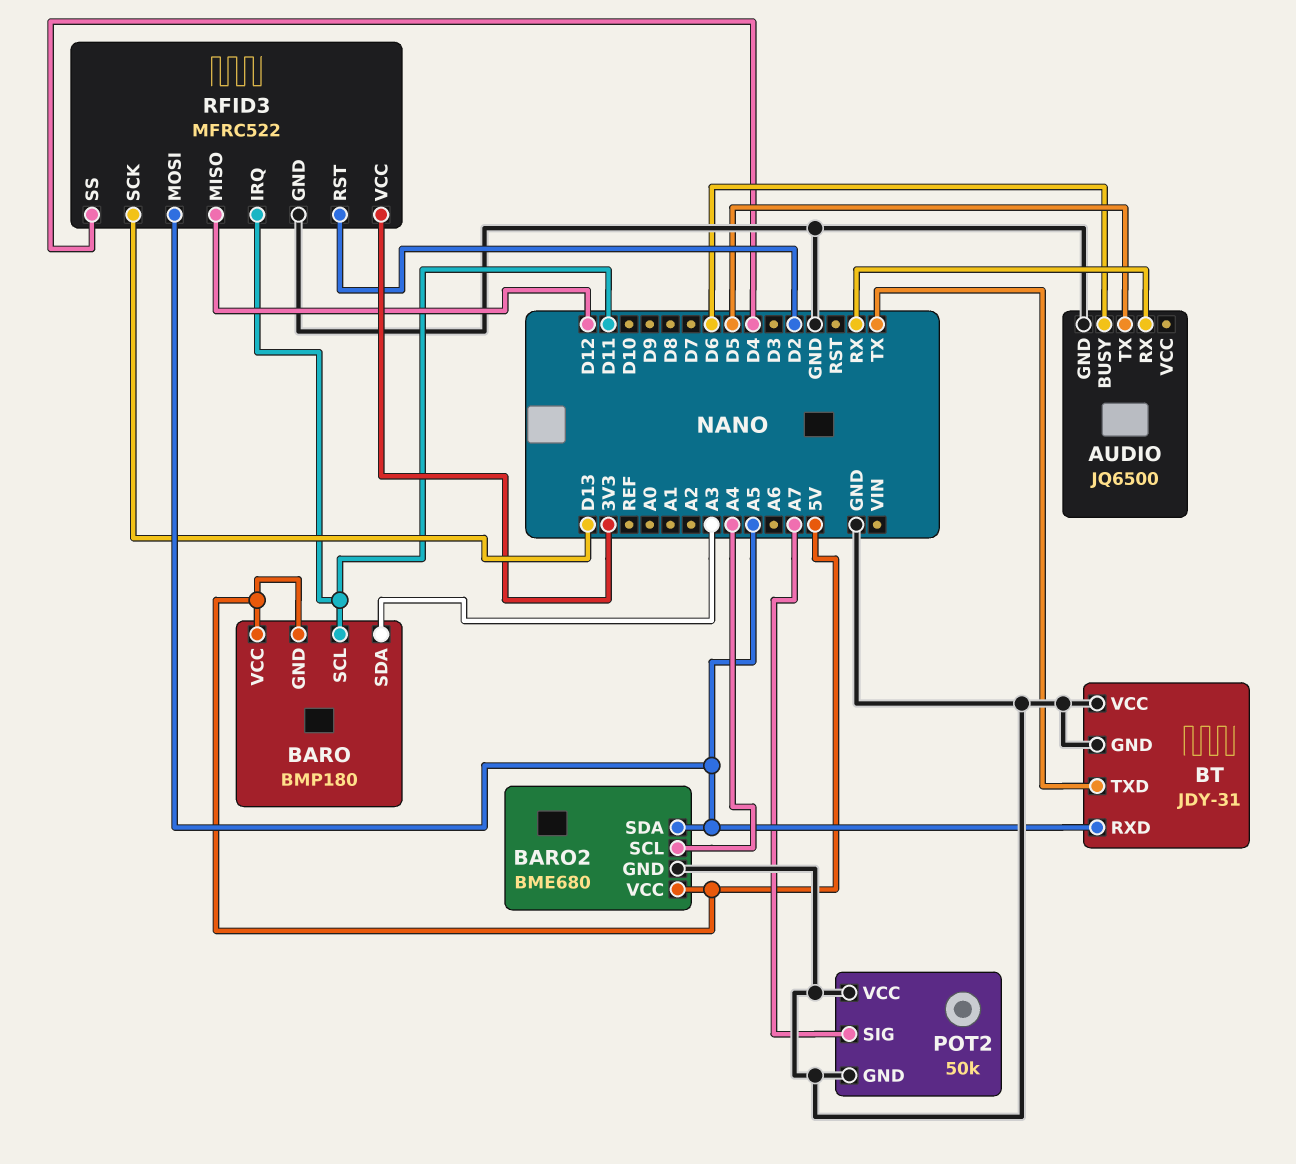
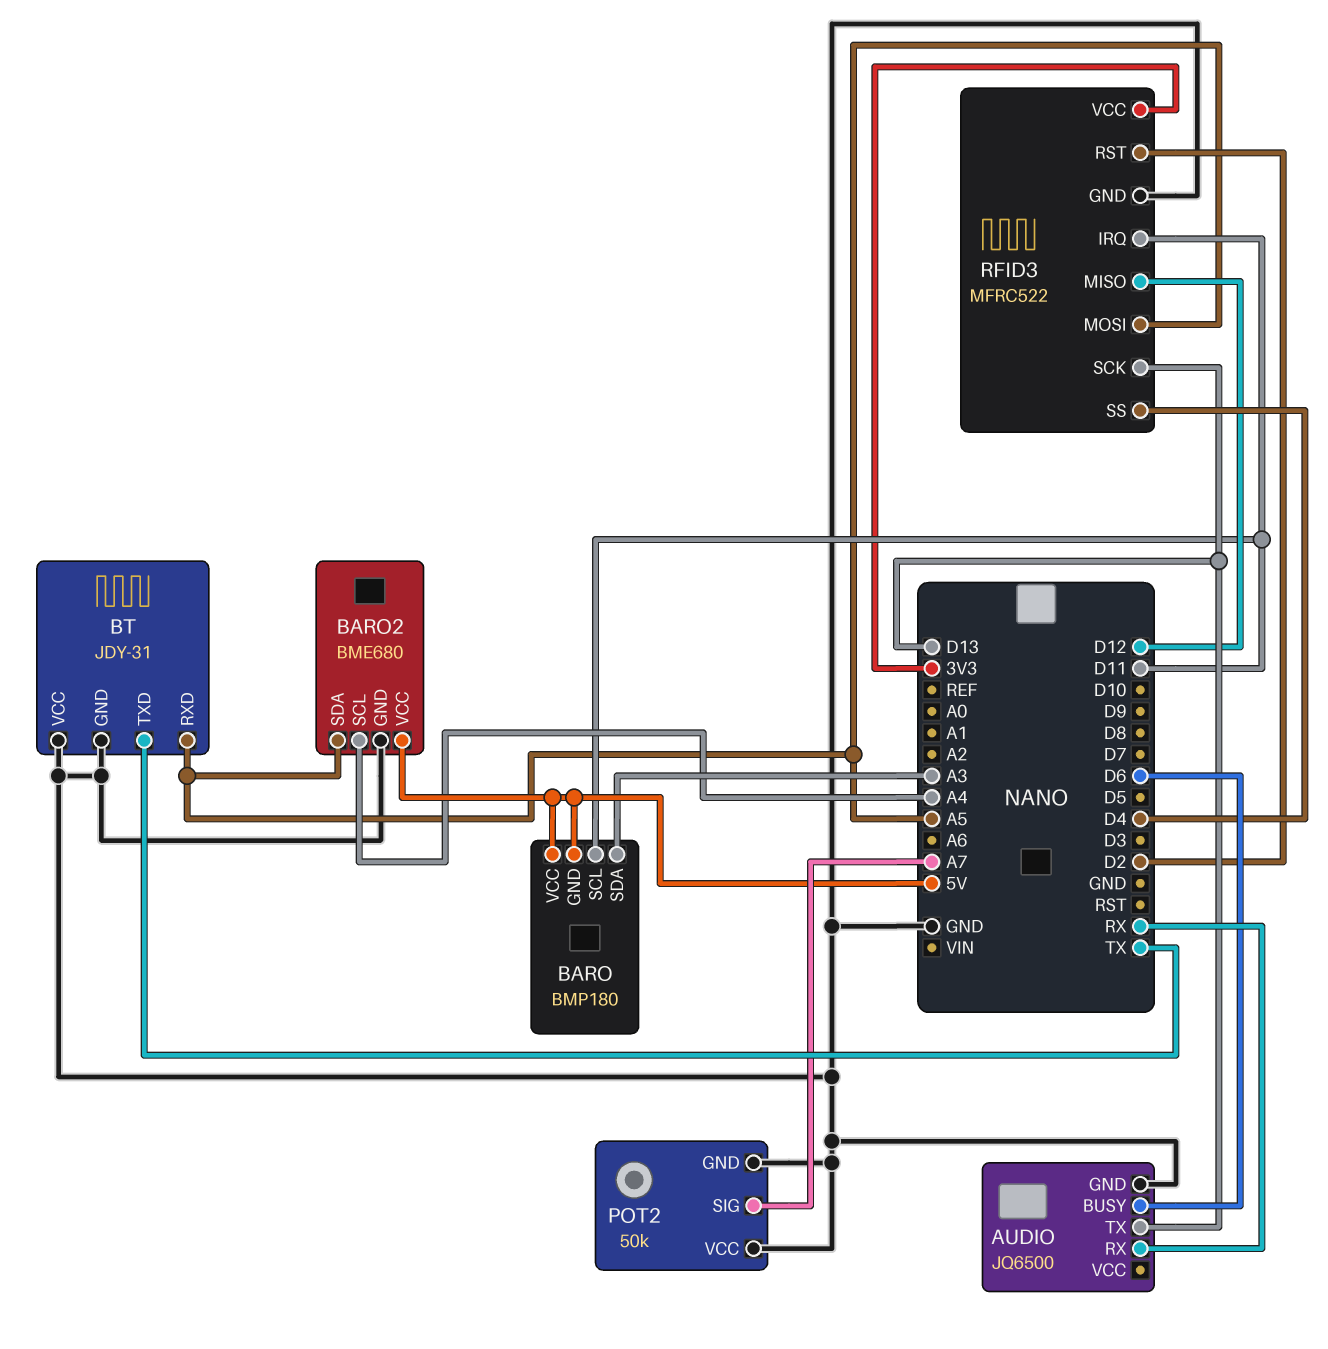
AUDIO pin TX: D5 -> D13

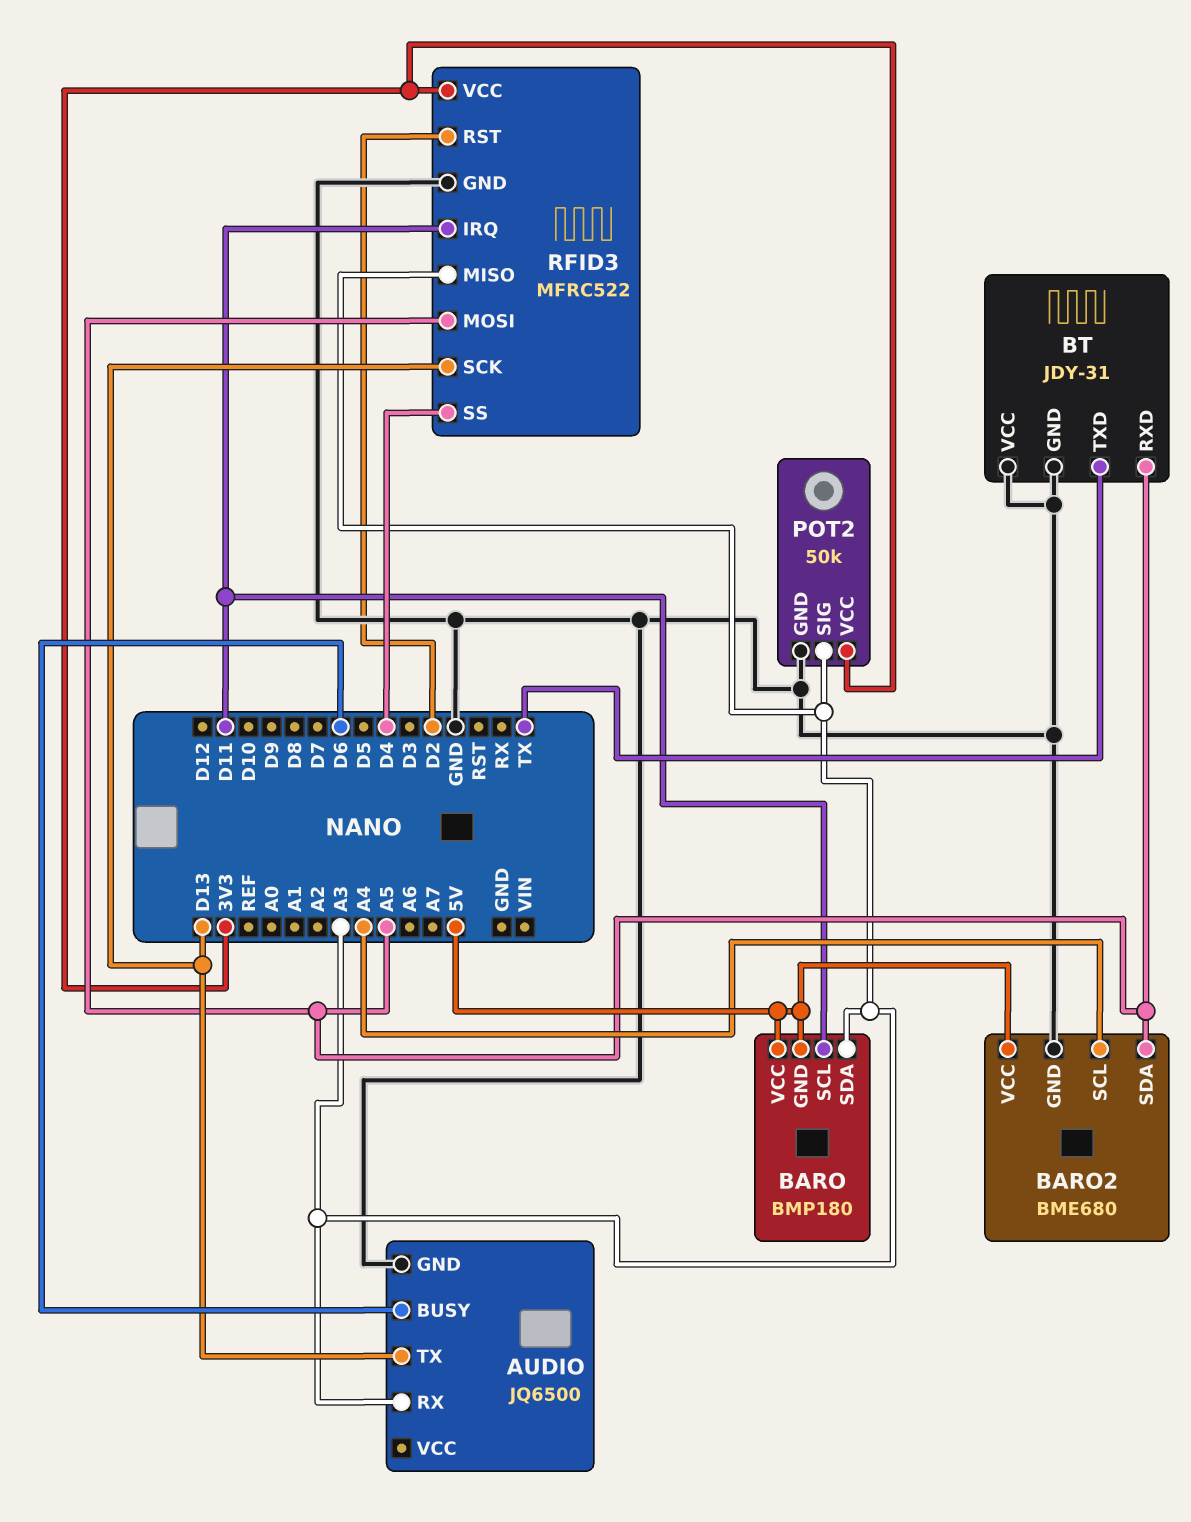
AUDIO pin RX: RX -> A3
POT2 pin SIG: A7 -> A3
POT2 pin VCC: GND -> 3V3
RFID3 pin MISO: D12 -> A3

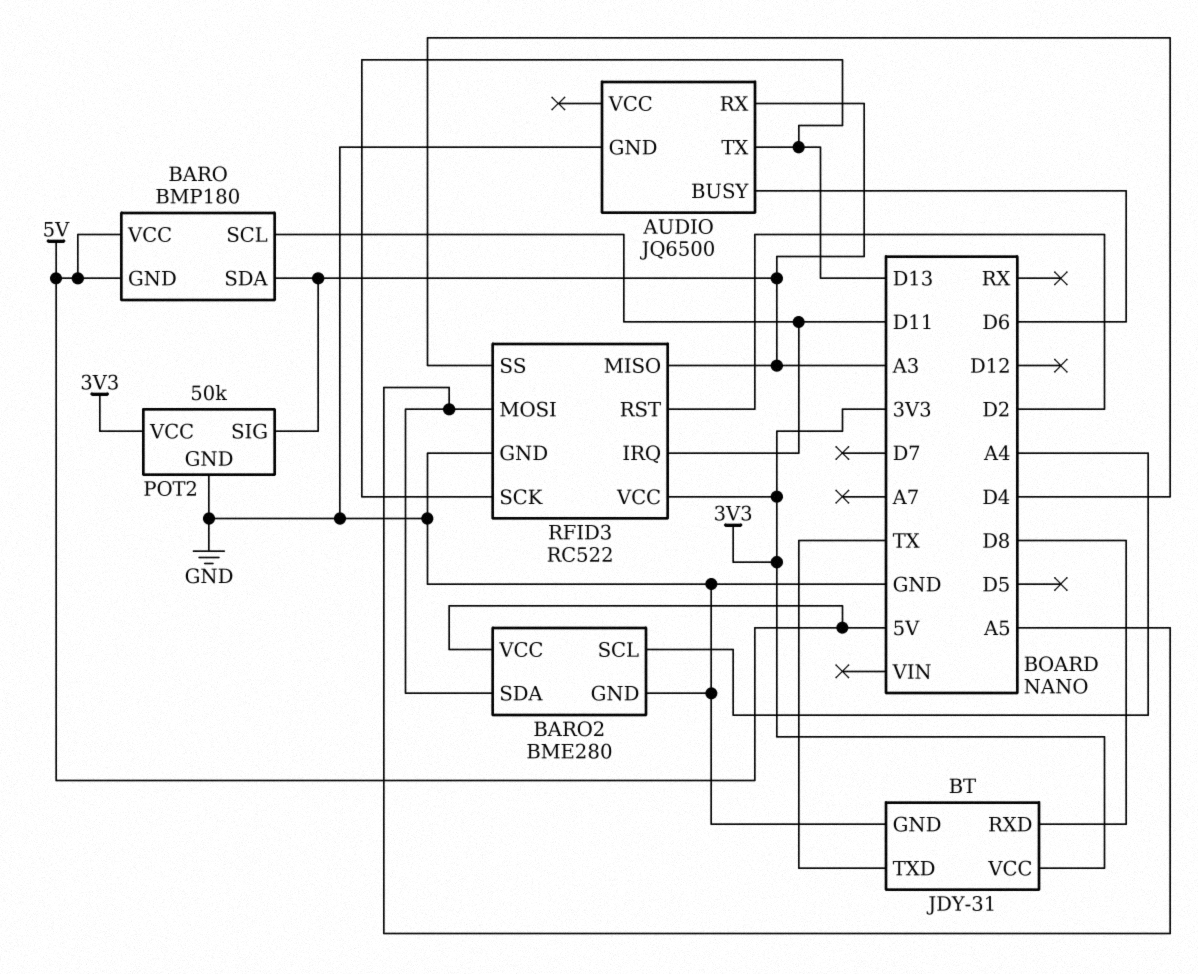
BARO2: BME680 -> BME280
BT pin RXD: A5 -> D8
BT pin VCC: GND -> 3V3
RFID3: MFRC522 -> RC522

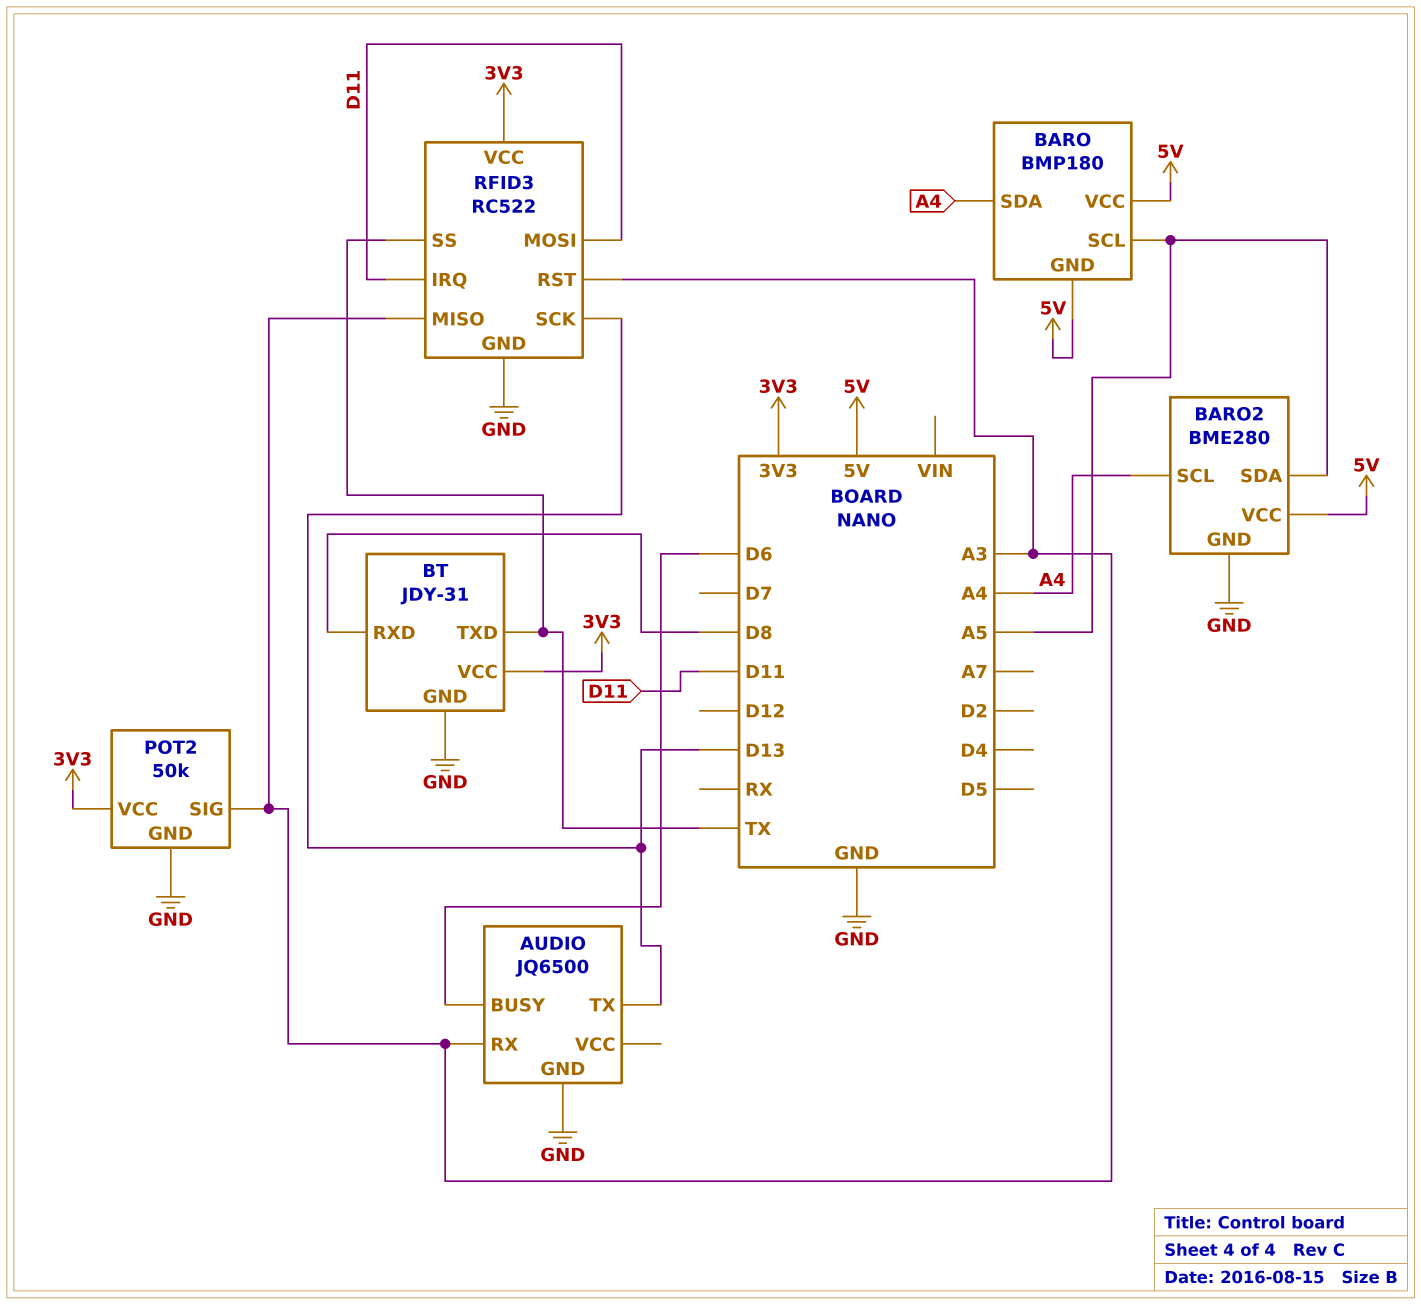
BARO pin SCL: D11 -> A5
BARO pin SDA: A3 -> A4
RFID3 pin MOSI: A5 -> D11
RFID3 pin RST: D2 -> A3
RFID3 pin SS: D4 -> TX

